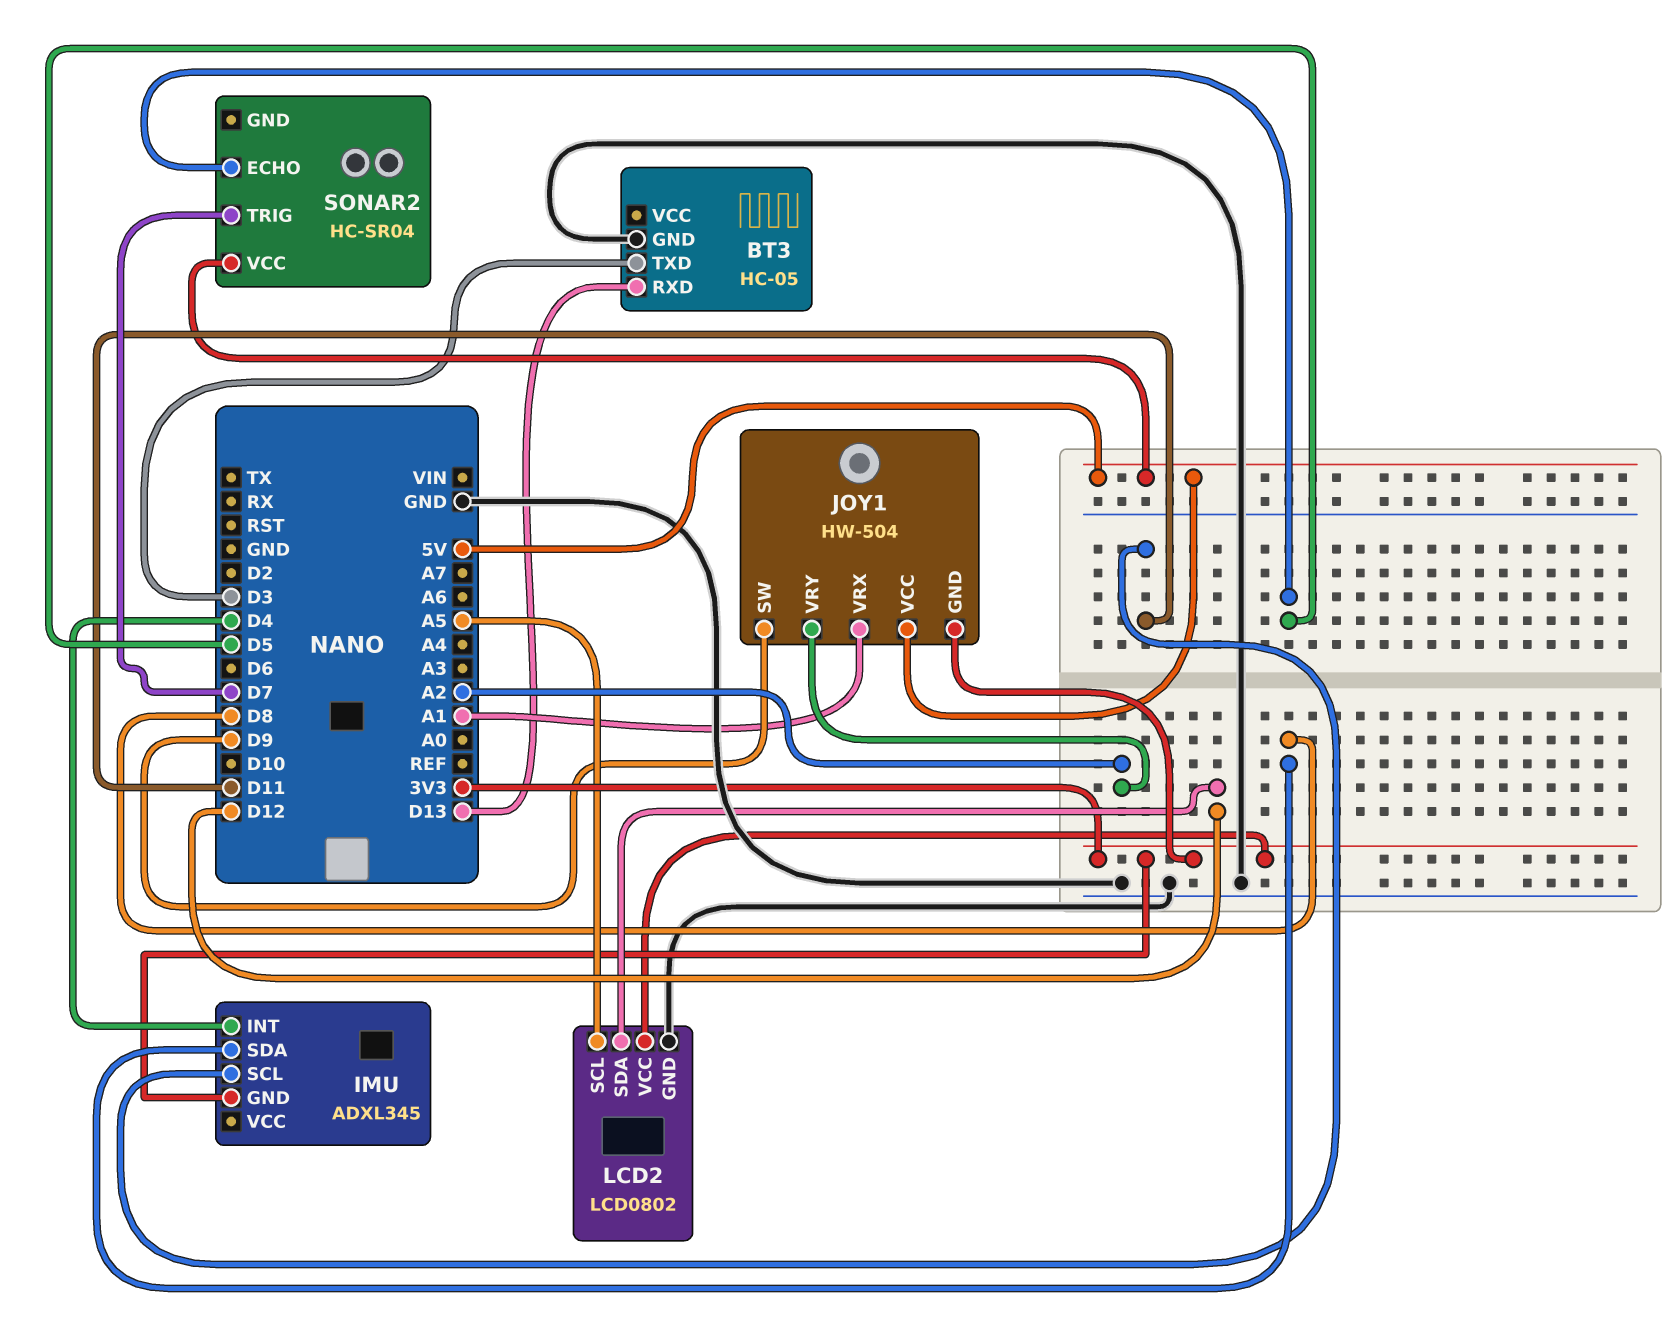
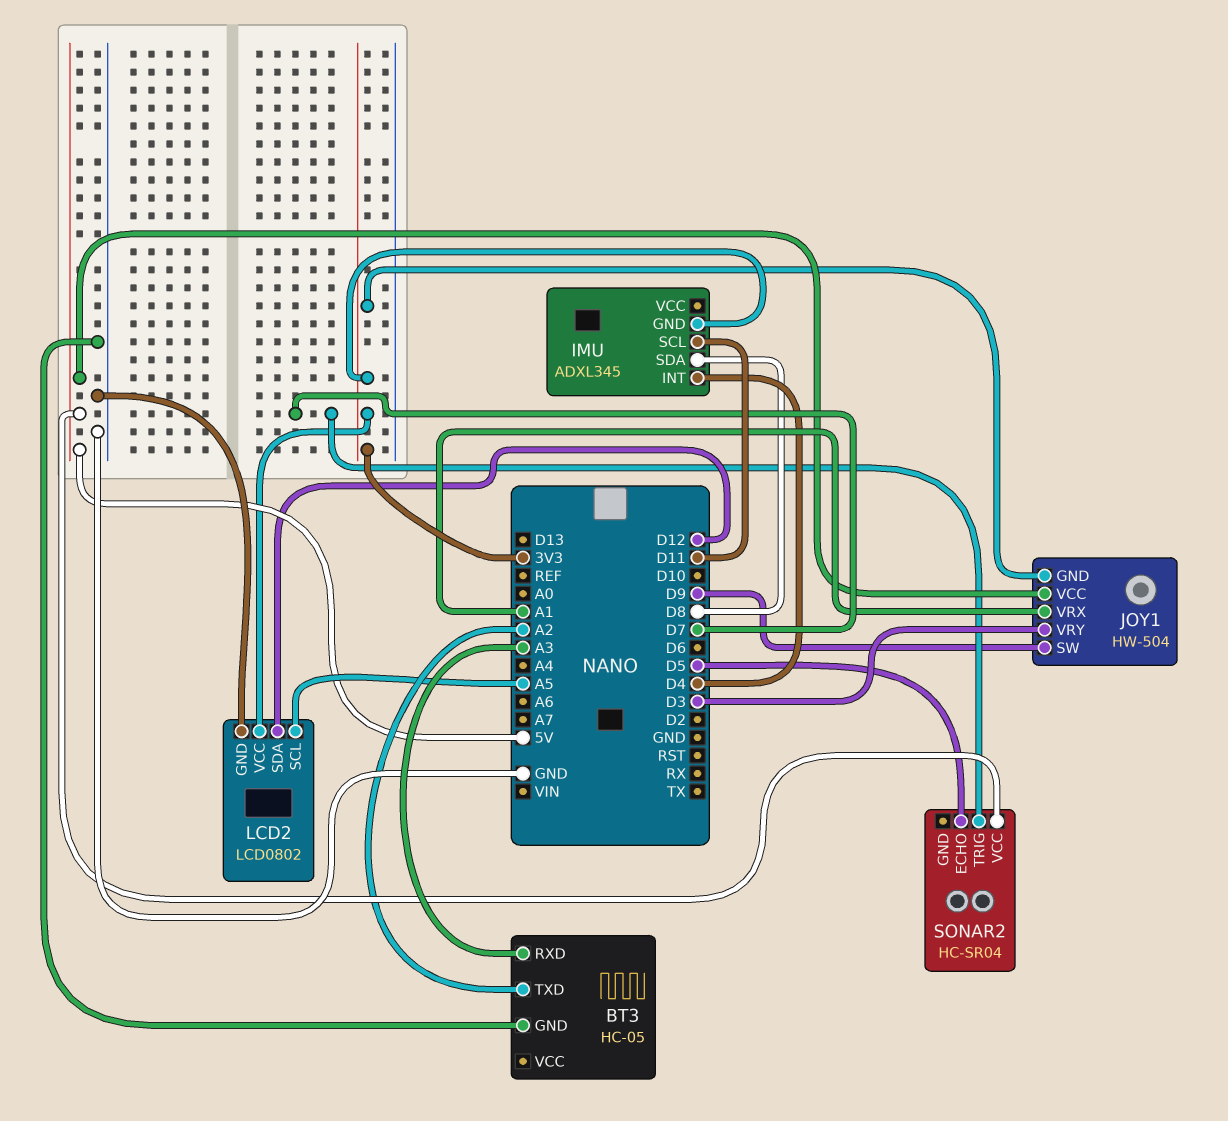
BT3 pin RXD: D13 -> A3
BT3 pin TXD: D3 -> A2
JOY1 pin VRY: A2 -> D3

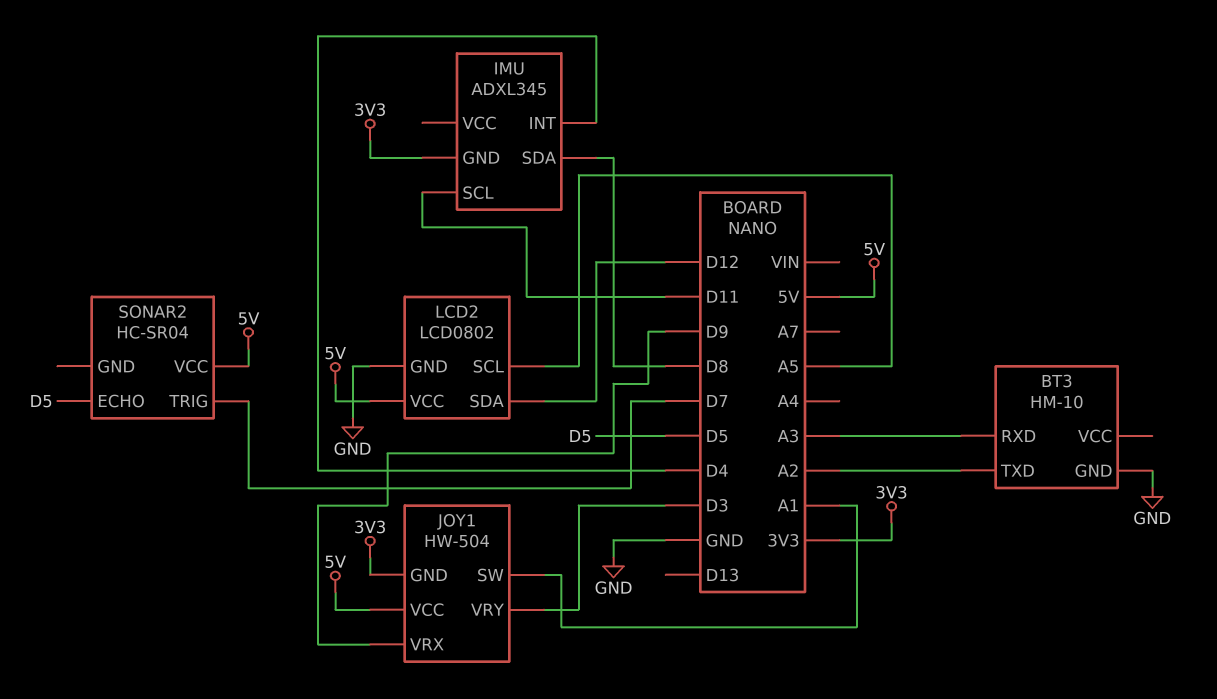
BT3: HC-05 -> HM-10
JOY1 pin SW: D9 -> A1
JOY1 pin VRX: A1 -> D9
LCD2 pin VCC: 3V3 -> 5V

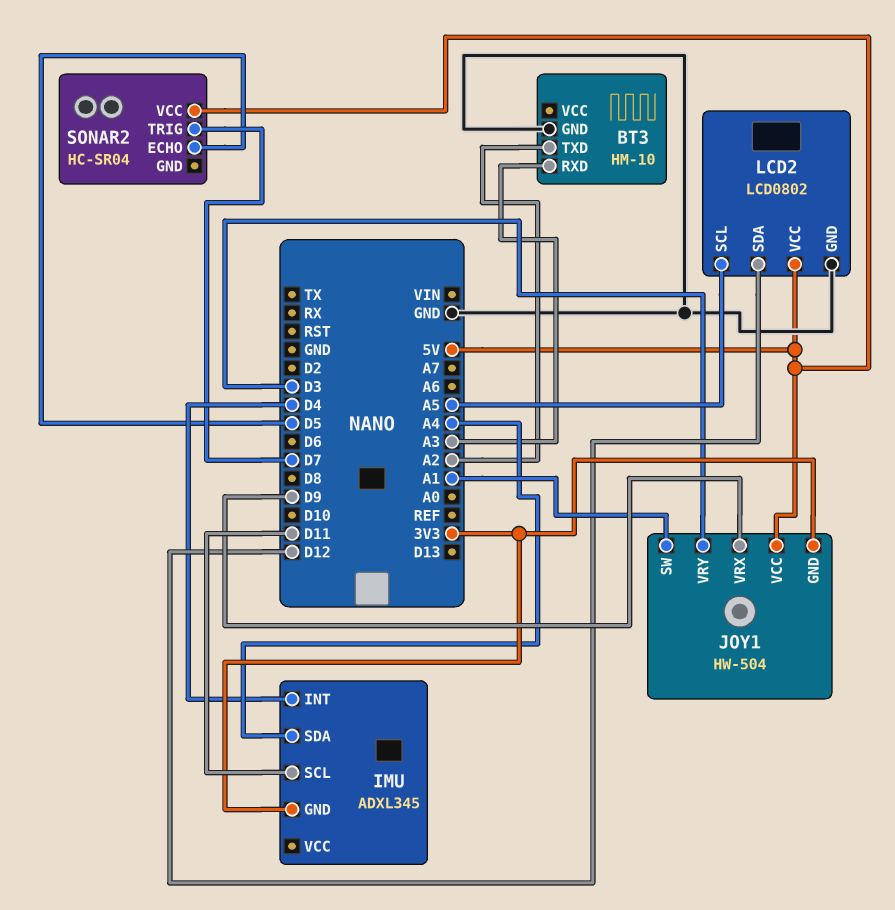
IMU pin SDA: D8 -> A4

